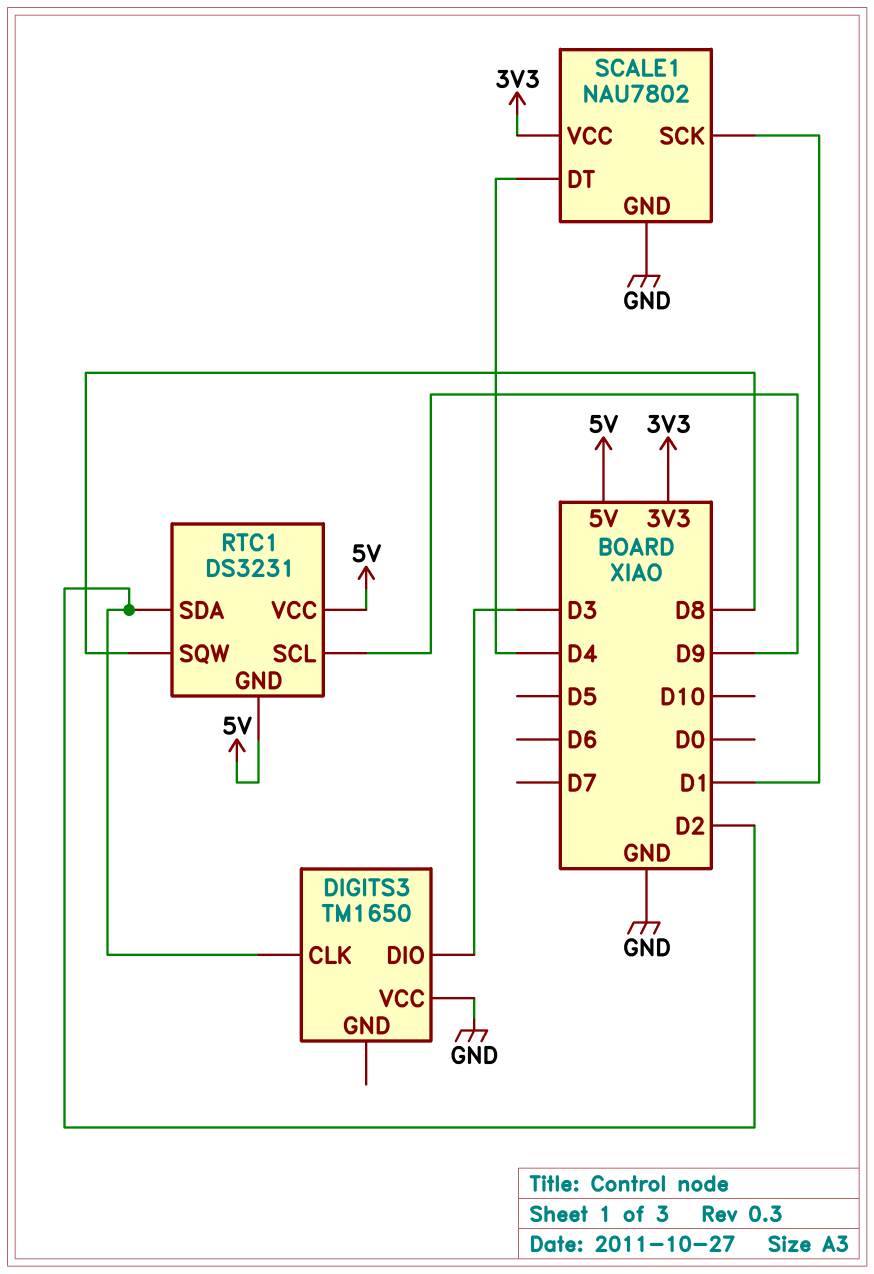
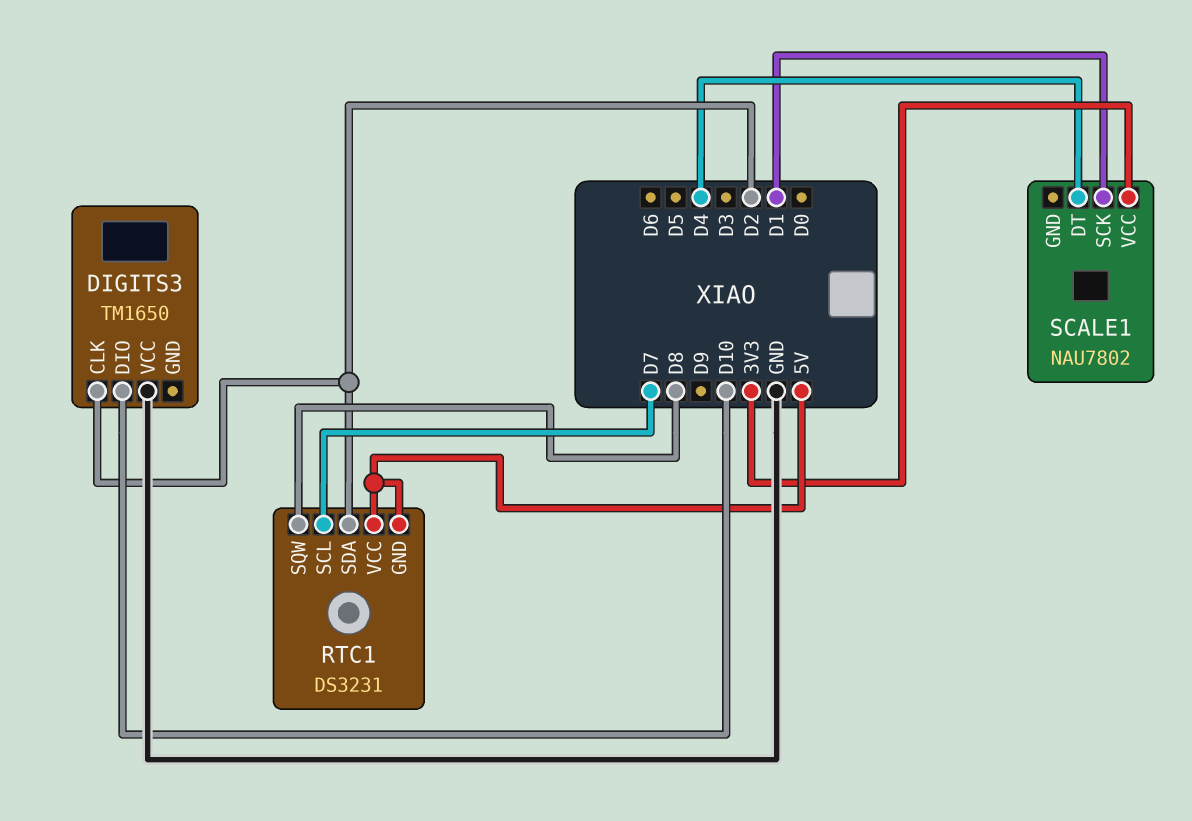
DIGITS3 pin DIO: D3 -> D10
RTC1 pin SCL: D9 -> D7
SCALE1 pin GND: GND -> none

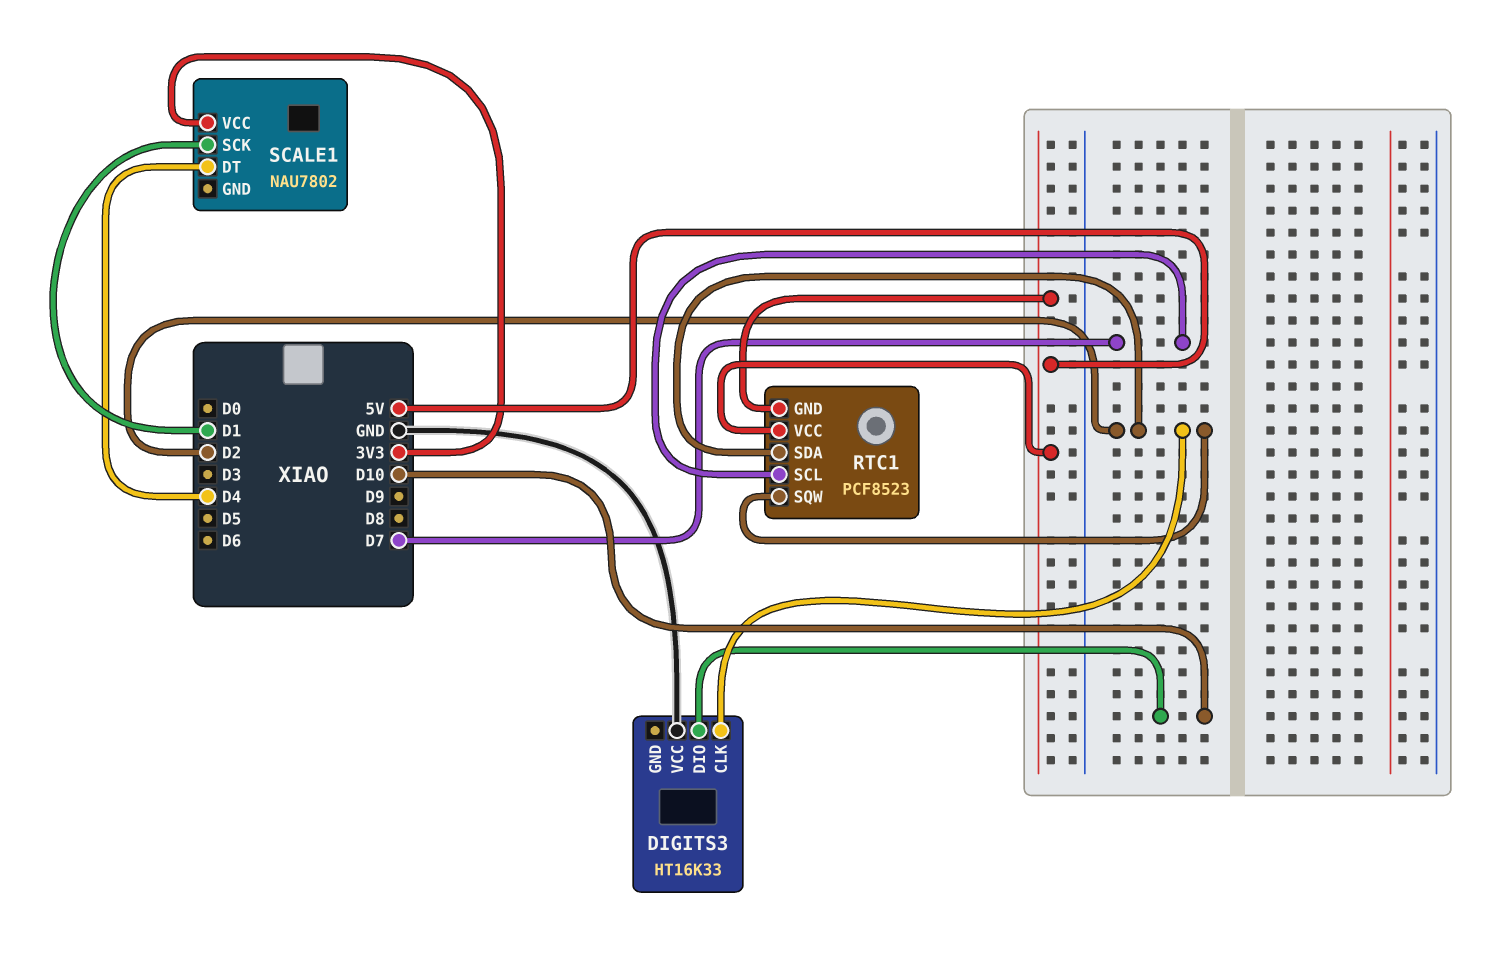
DIGITS3: TM1650 -> HT16K33
RTC1: DS3231 -> PCF8523
RTC1 pin SQW: D8 -> D2

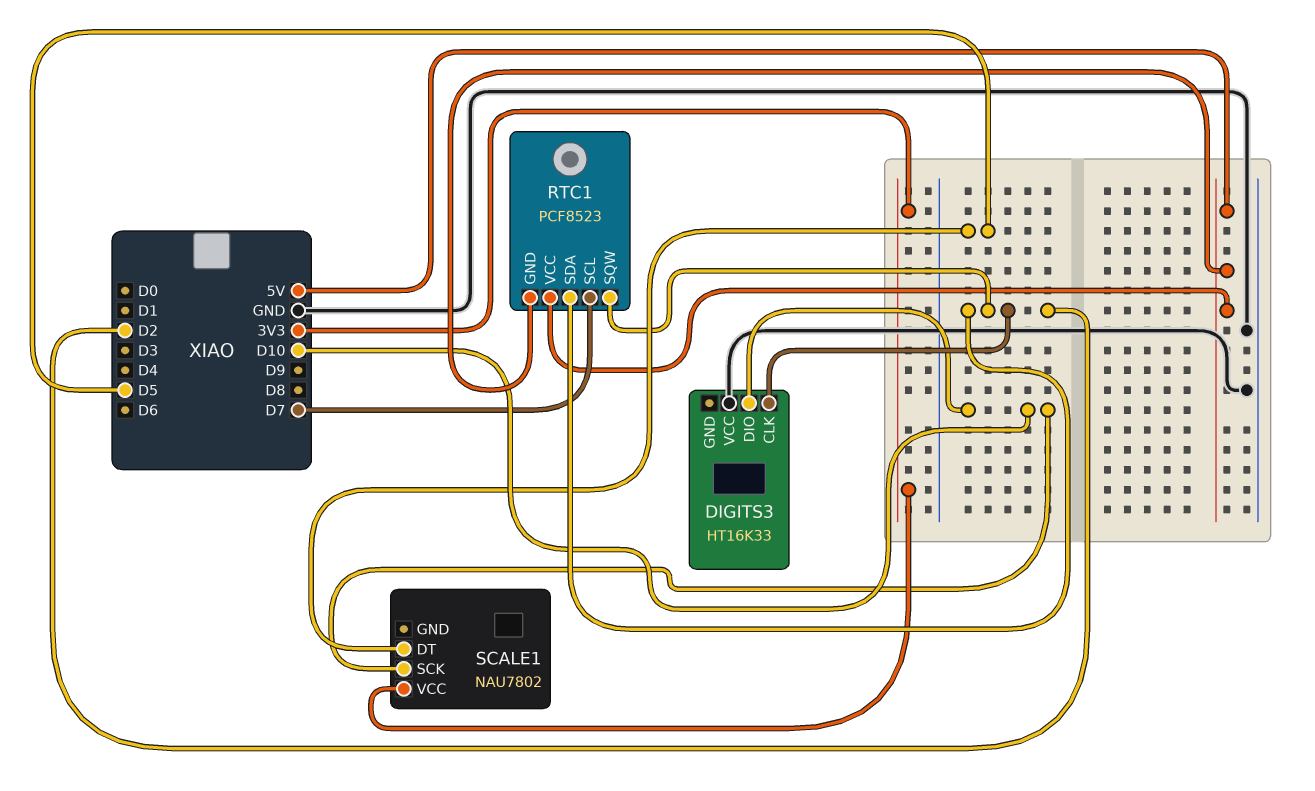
SCALE1 pin DT: D4 -> D5
SCALE1 pin SCK: D1 -> D10

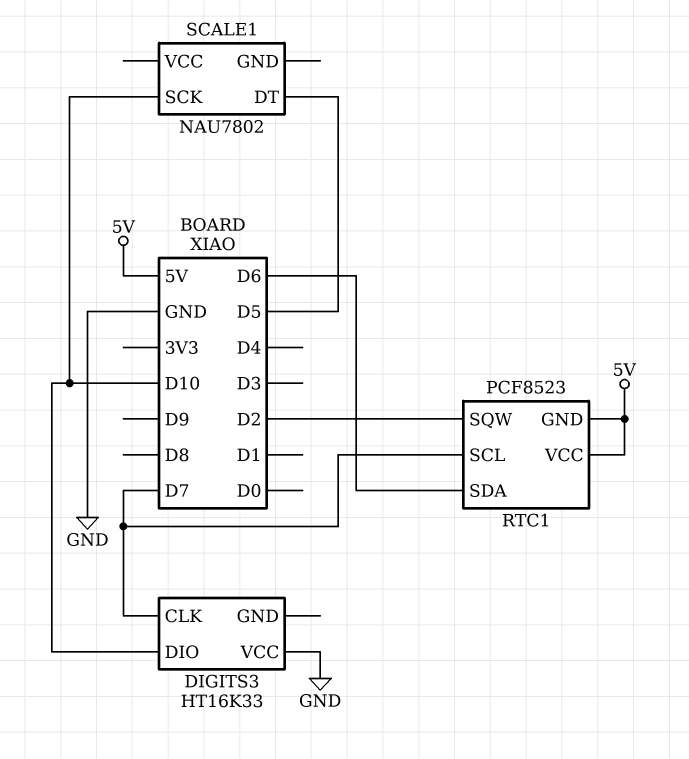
DIGITS3 pin CLK: D2 -> D7
RTC1 pin SDA: D2 -> D6
SCALE1 pin VCC: 3V3 -> none

